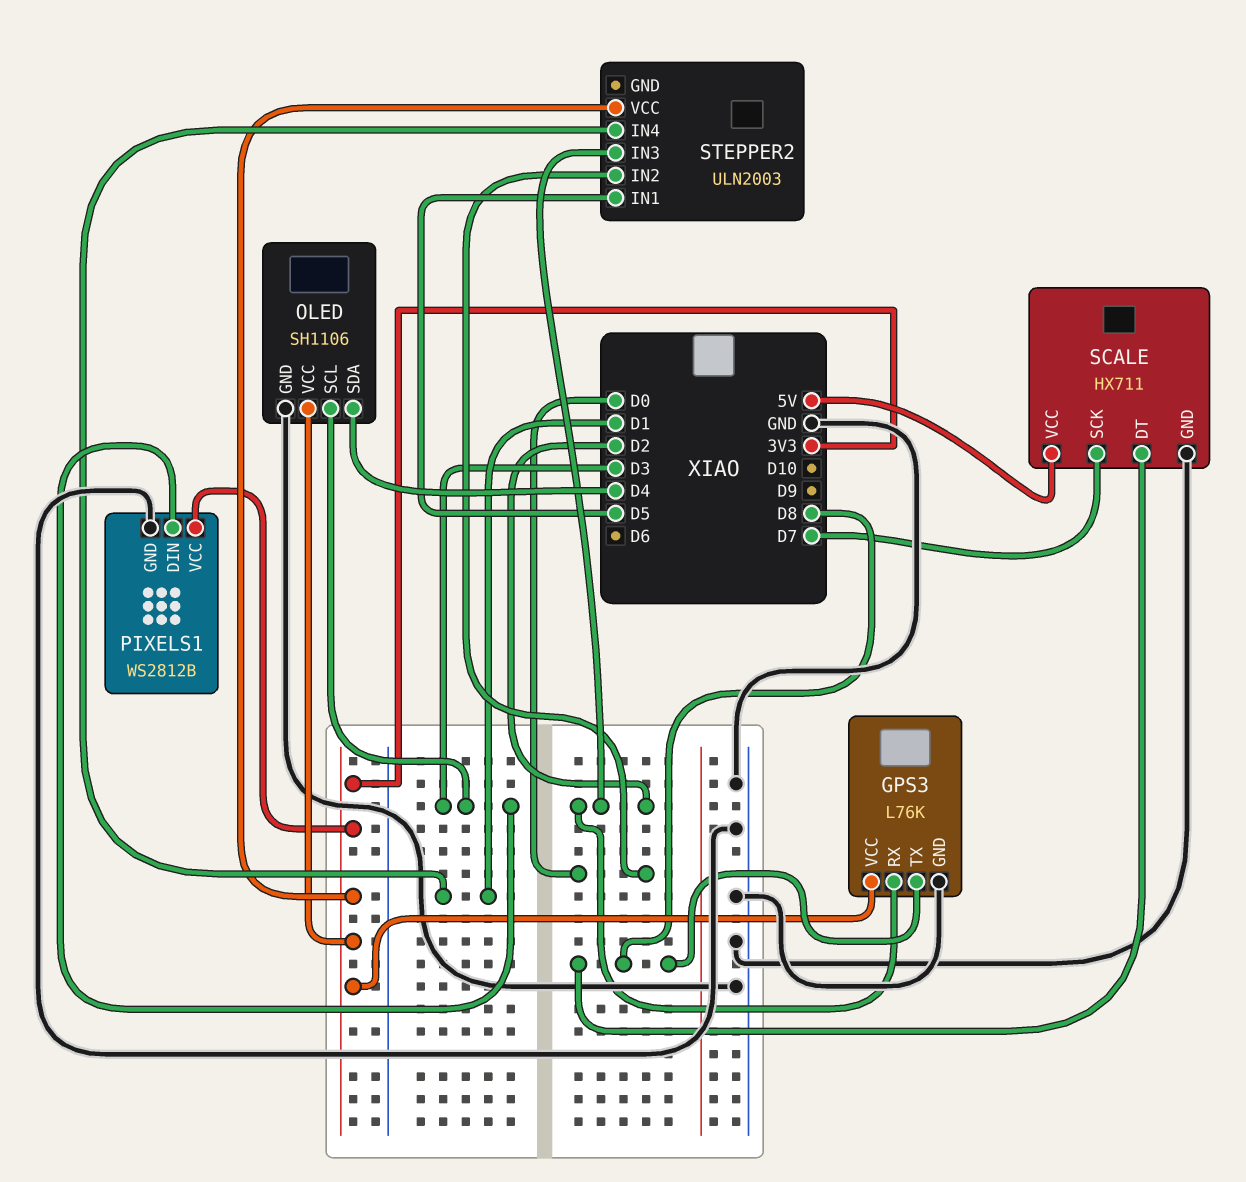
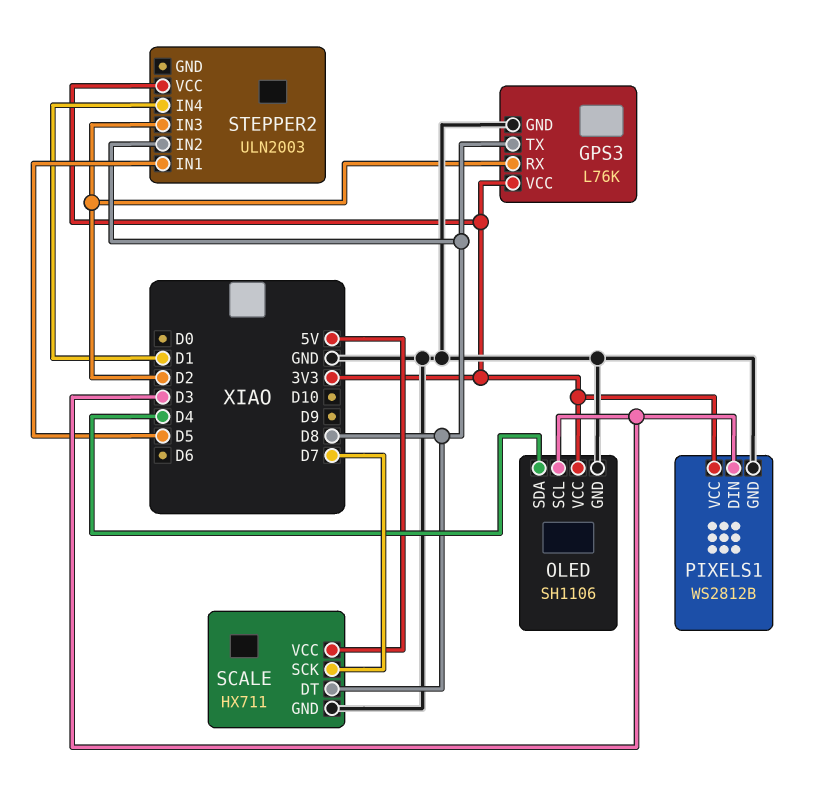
STEPPER2 pin IN2: D0 -> D8

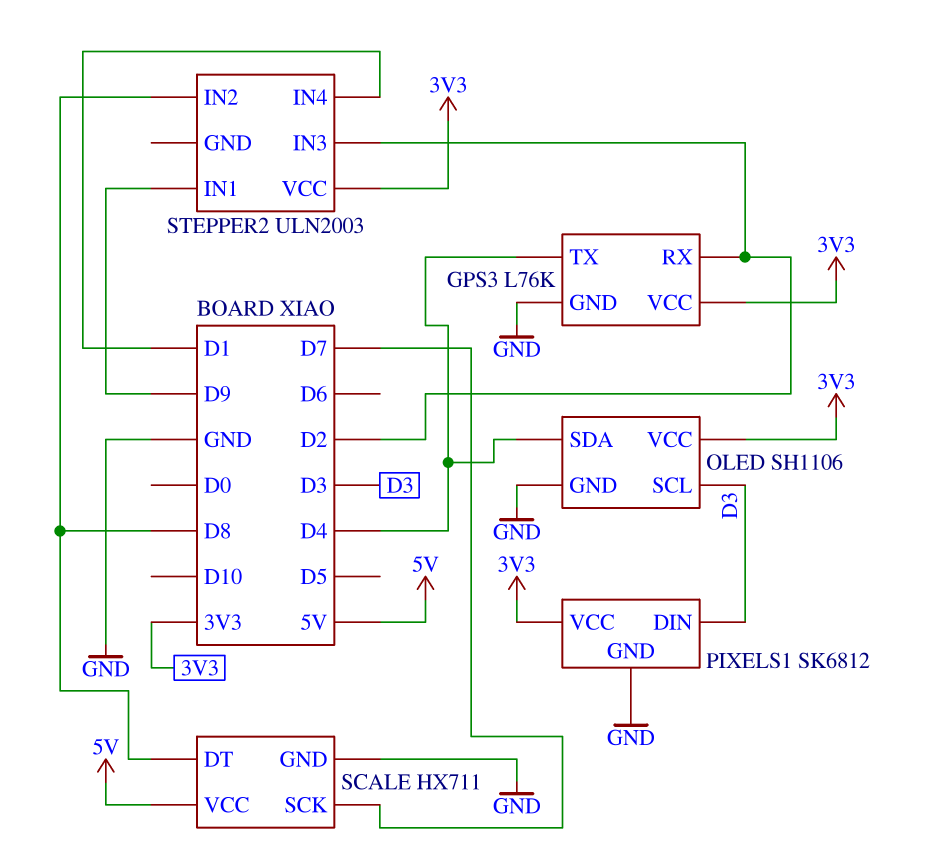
GPS3 pin TX: D8 -> D4
PIXELS1: WS2812B -> SK6812
STEPPER2 pin IN1: D5 -> D9

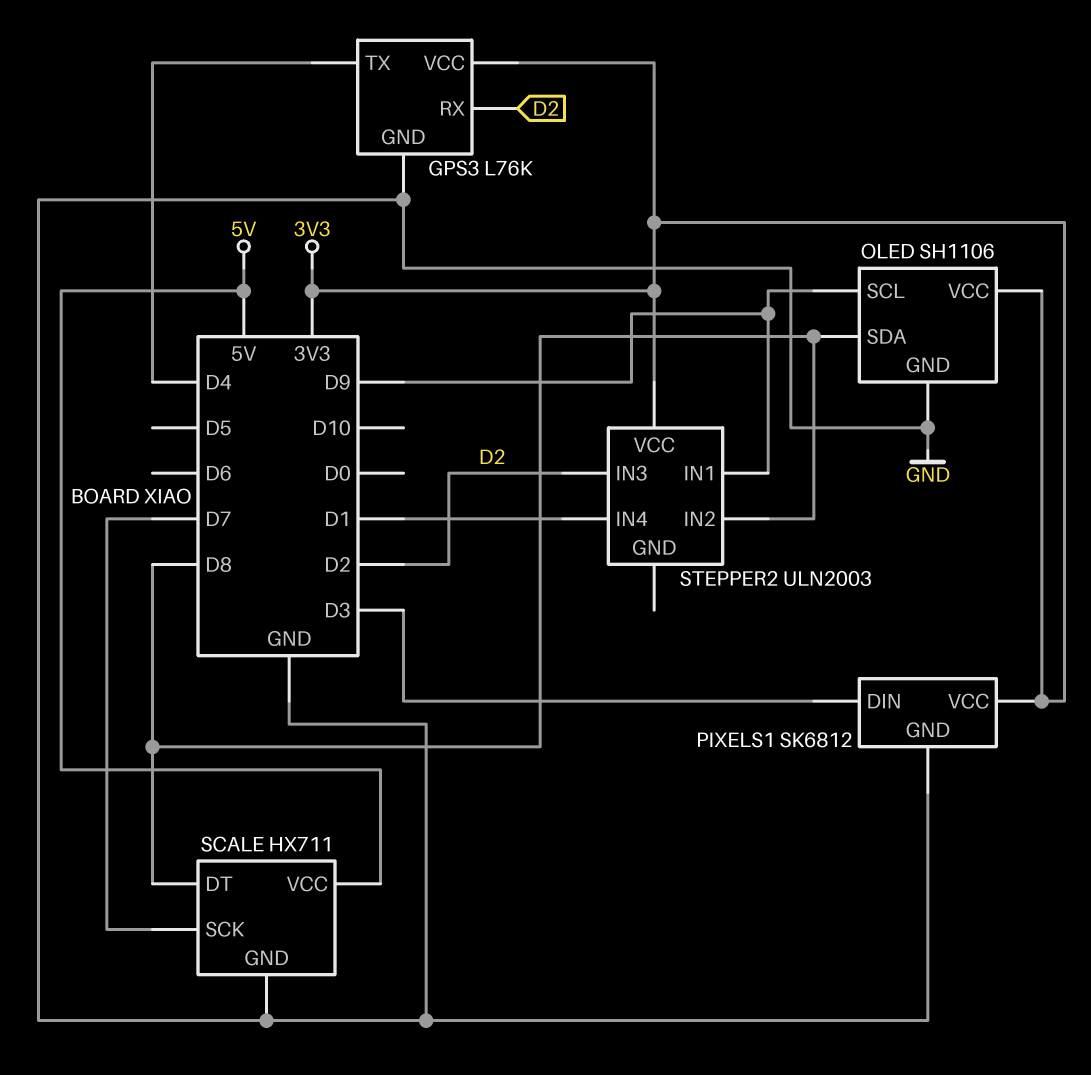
OLED pin SCL: D3 -> D9
OLED pin SDA: D4 -> D8

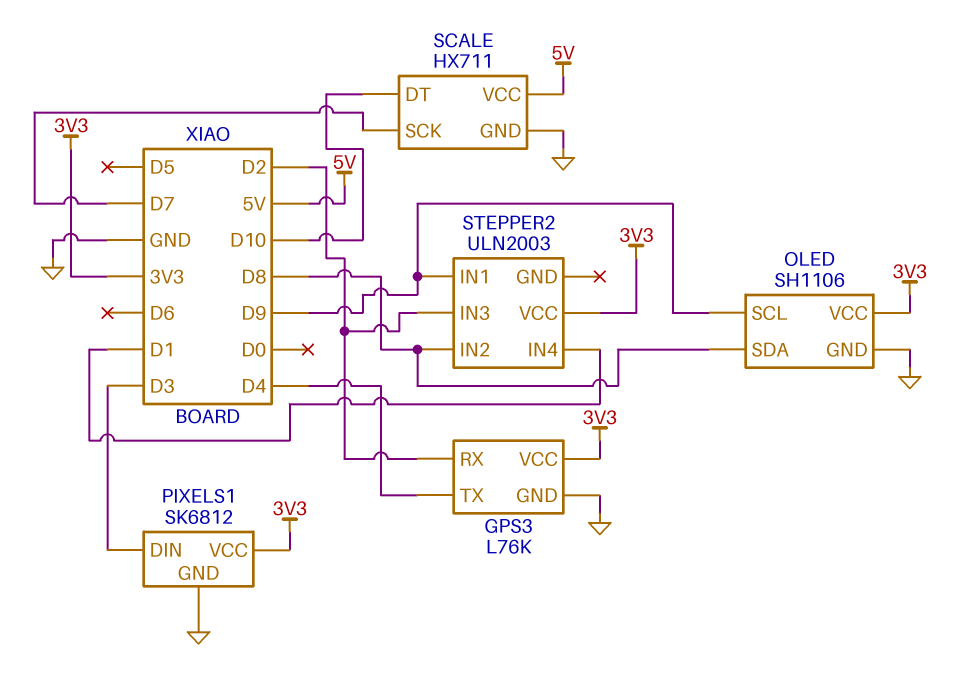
SCALE pin DT: D8 -> D10

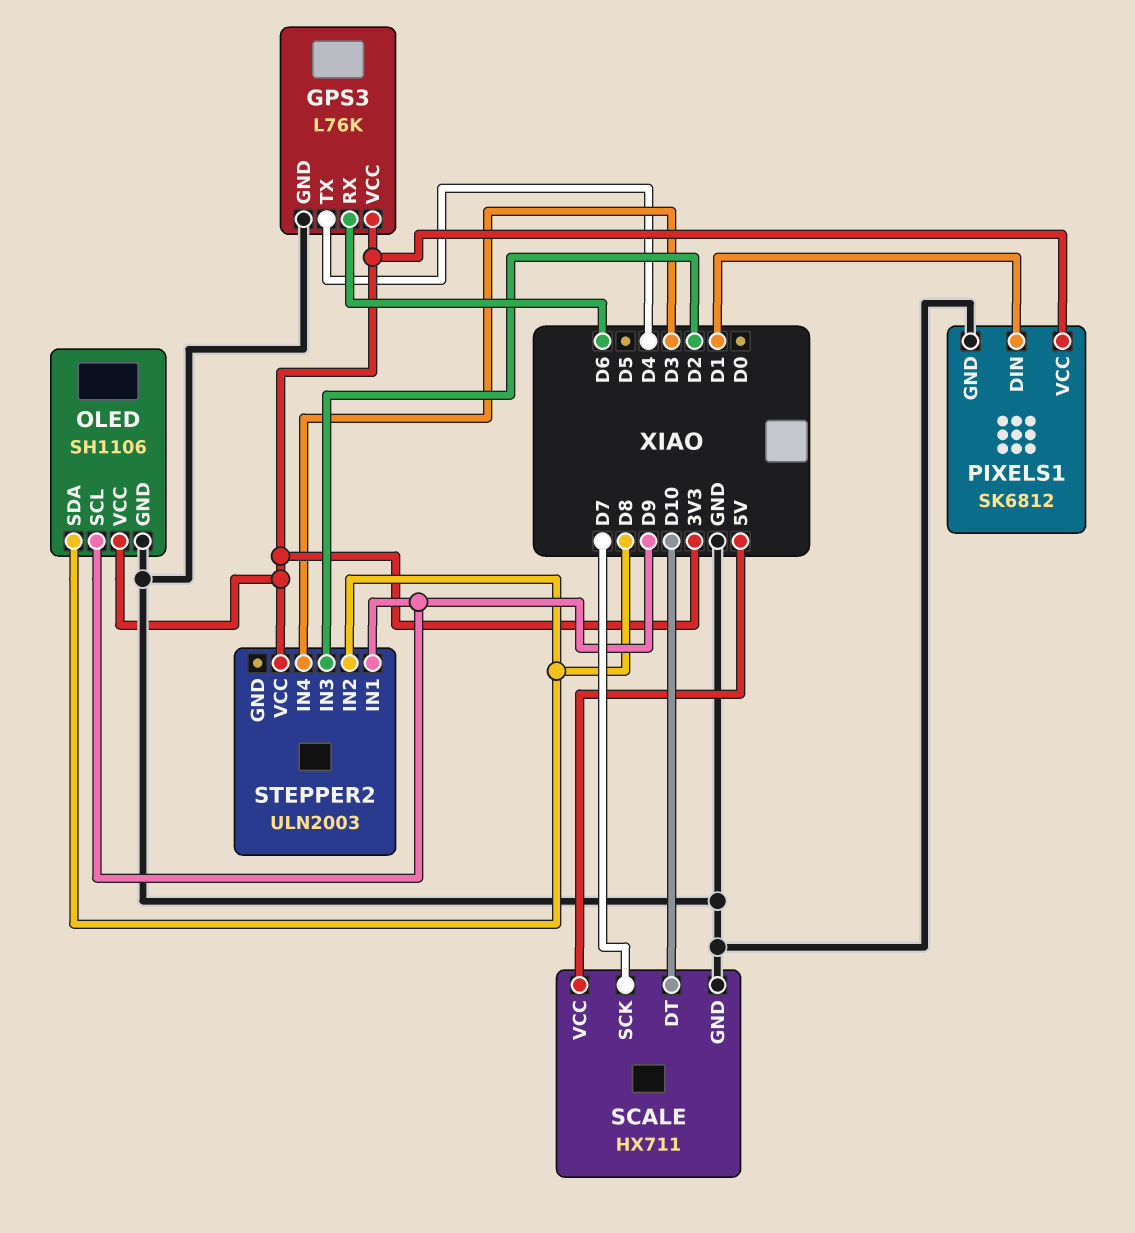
GPS3 pin RX: D2 -> D6
PIXELS1 pin DIN: D3 -> D1
STEPPER2 pin IN4: D1 -> D3

